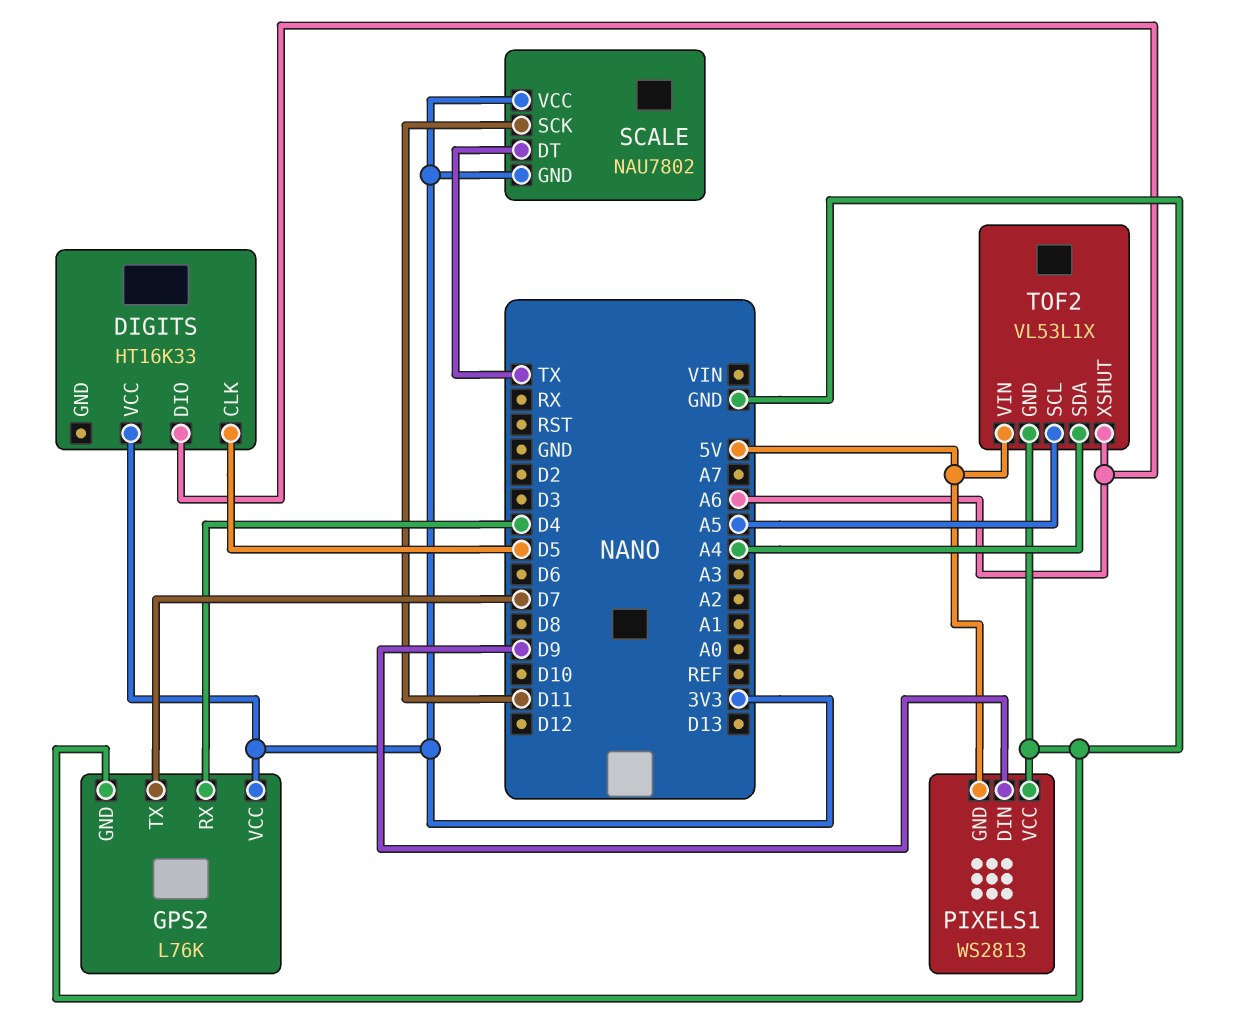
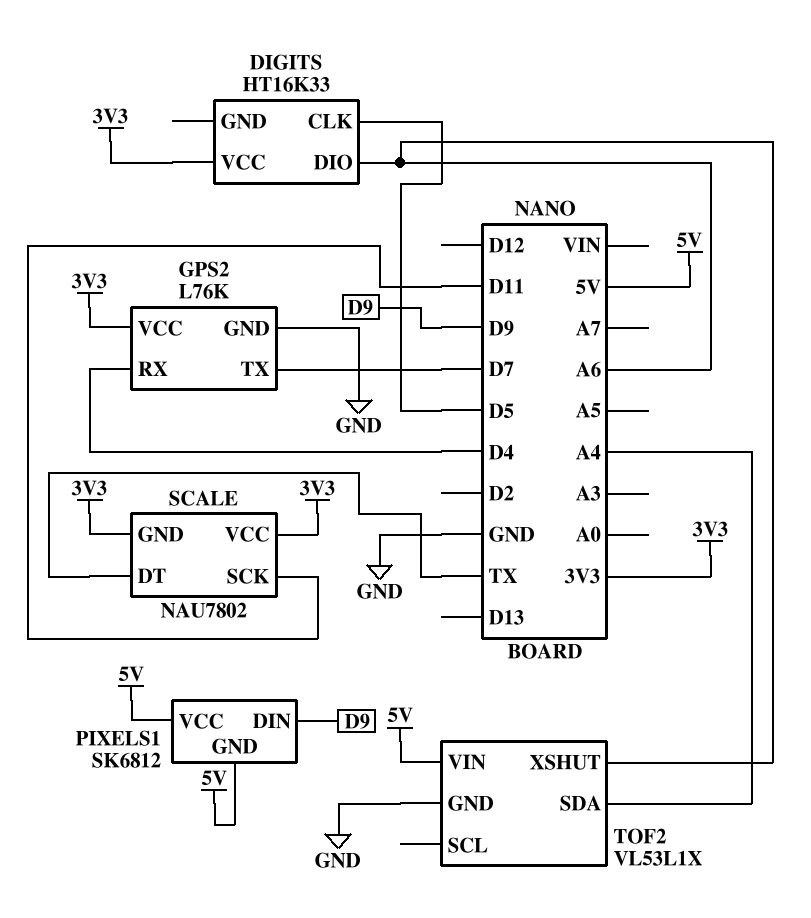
PIXELS1: WS2813 -> SK6812
PIXELS1 pin VCC: GND -> 5V
TOF2 pin SCL: A5 -> none

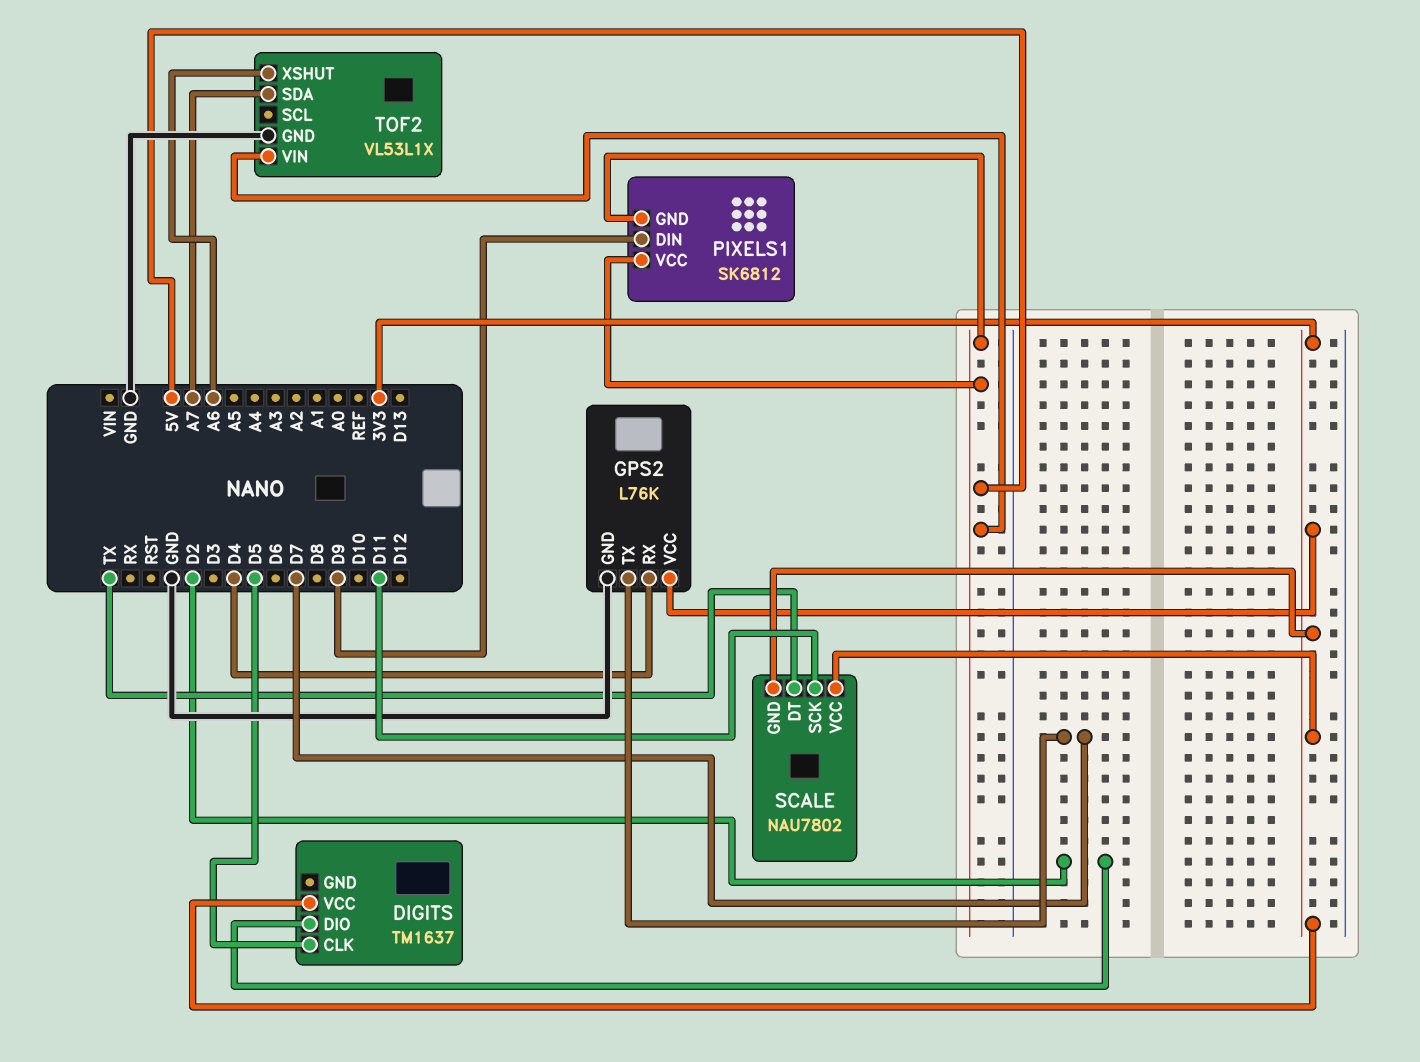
DIGITS: HT16K33 -> TM1637
DIGITS pin DIO: A6 -> D2
TOF2 pin SDA: A4 -> A7

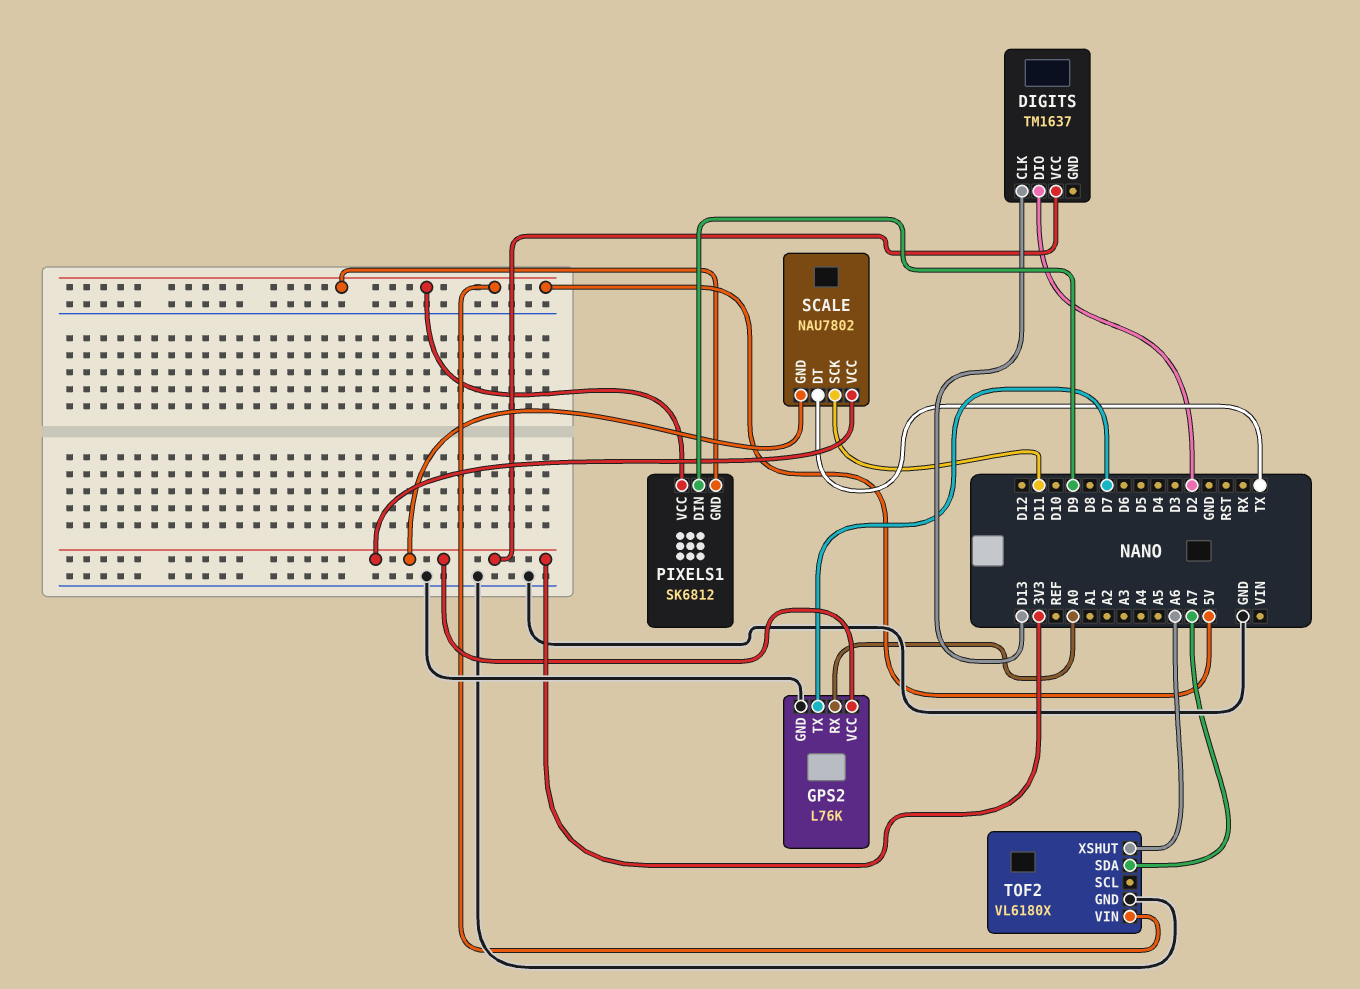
DIGITS pin CLK: D5 -> D13
GPS2 pin RX: D4 -> A0
TOF2: VL53L1X -> VL6180X

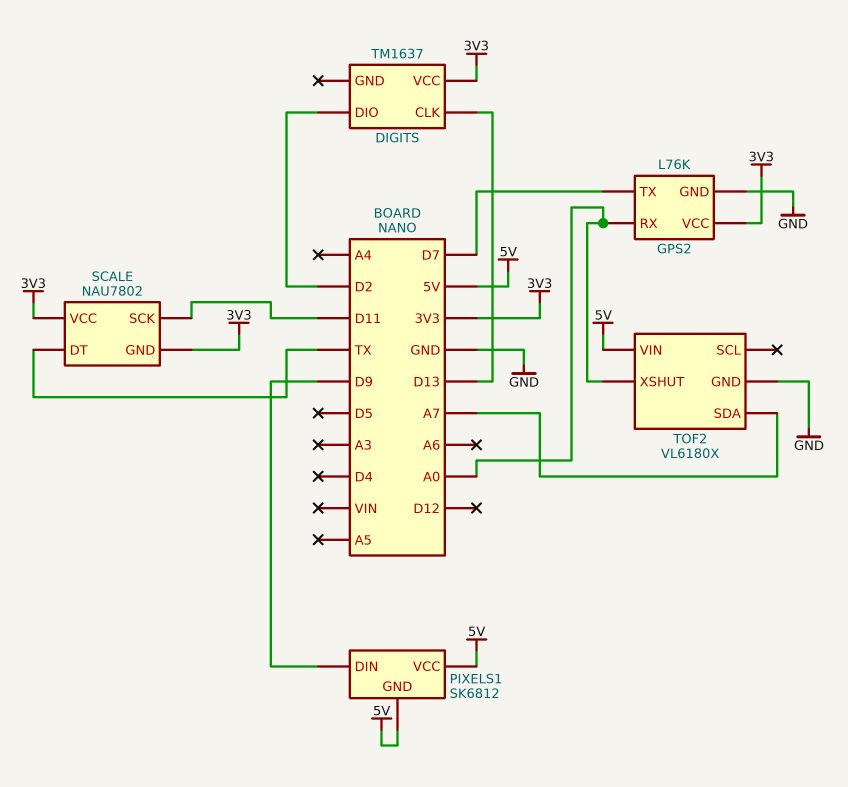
TOF2 pin XSHUT: A6 -> A0

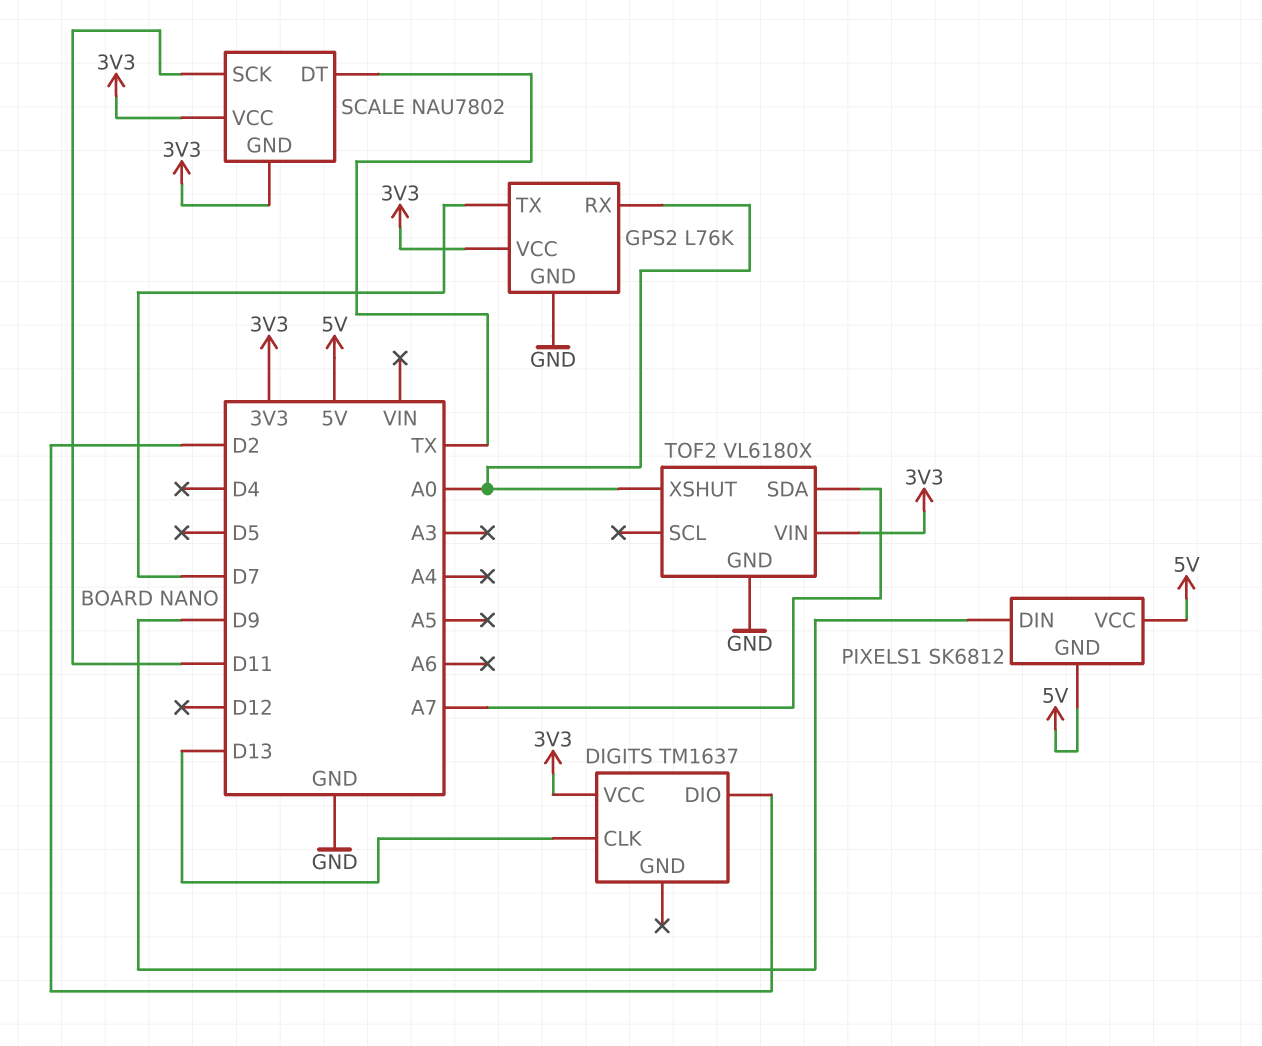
TOF2 pin VIN: 5V -> 3V3

